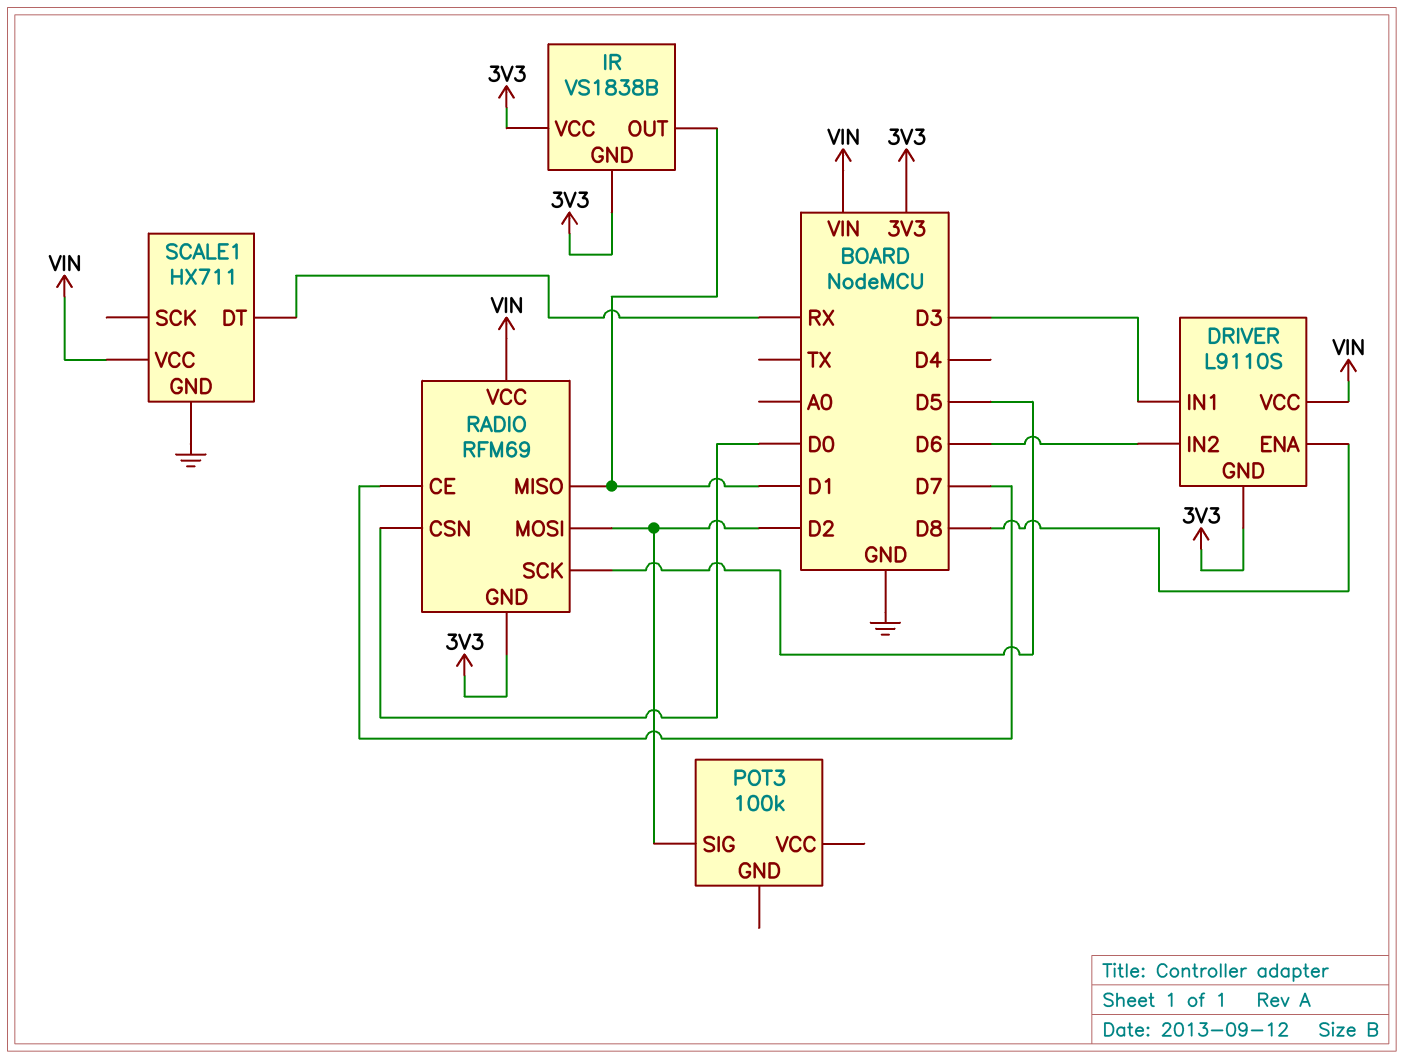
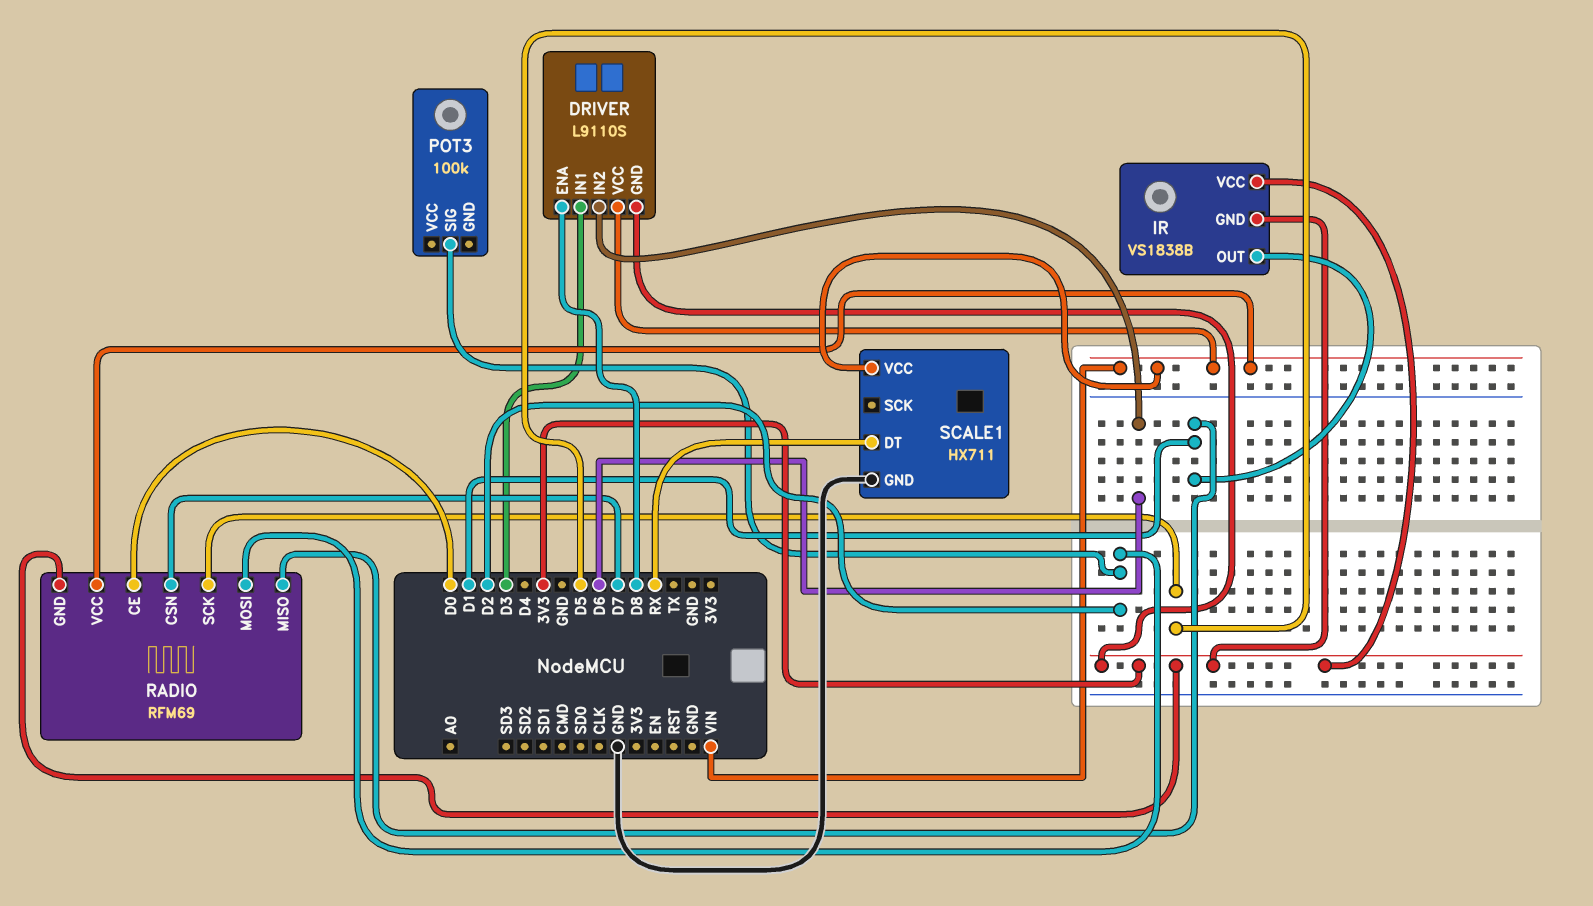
RADIO pin CE: D7 -> D0
RADIO pin CSN: D0 -> D7

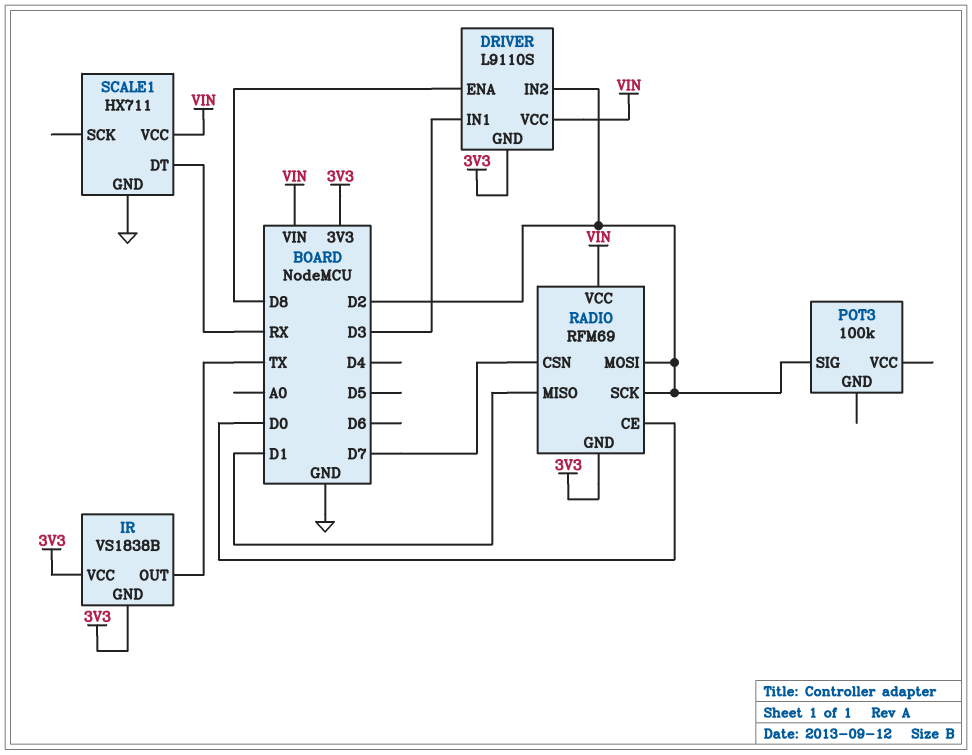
DRIVER pin IN2: D6 -> D2
IR pin OUT: D1 -> TX
RADIO pin SCK: D5 -> D2

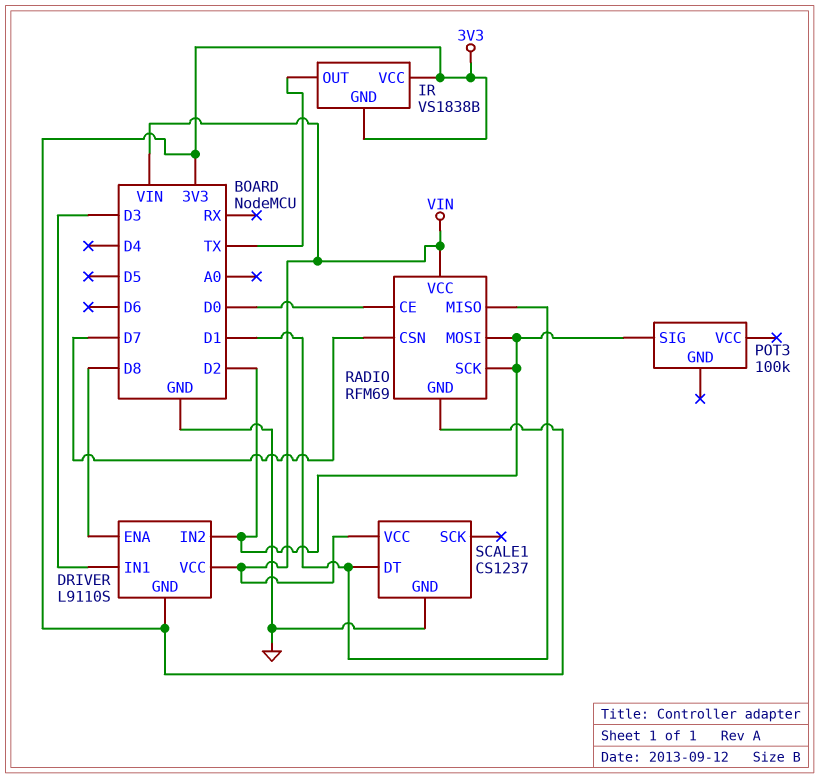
SCALE1: HX711 -> CS1237
SCALE1 pin DT: RX -> D1

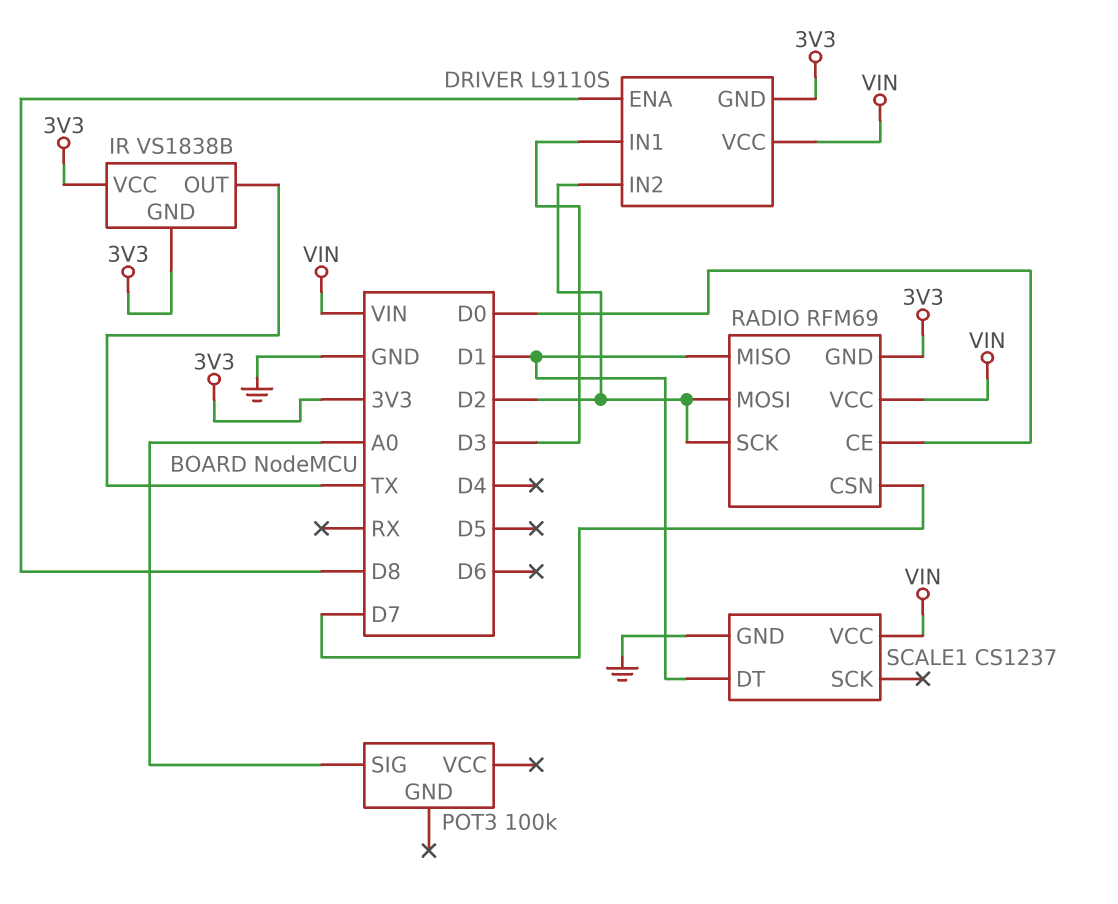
POT3 pin SIG: D2 -> A0

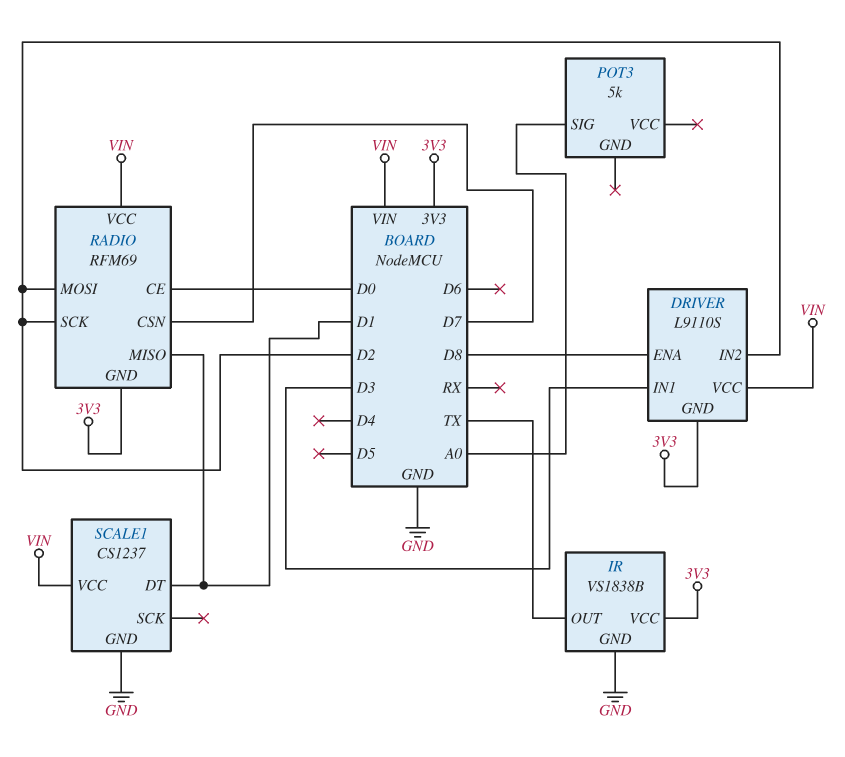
IR pin GND: 3V3 -> GND
POT3: 100k -> 5k

